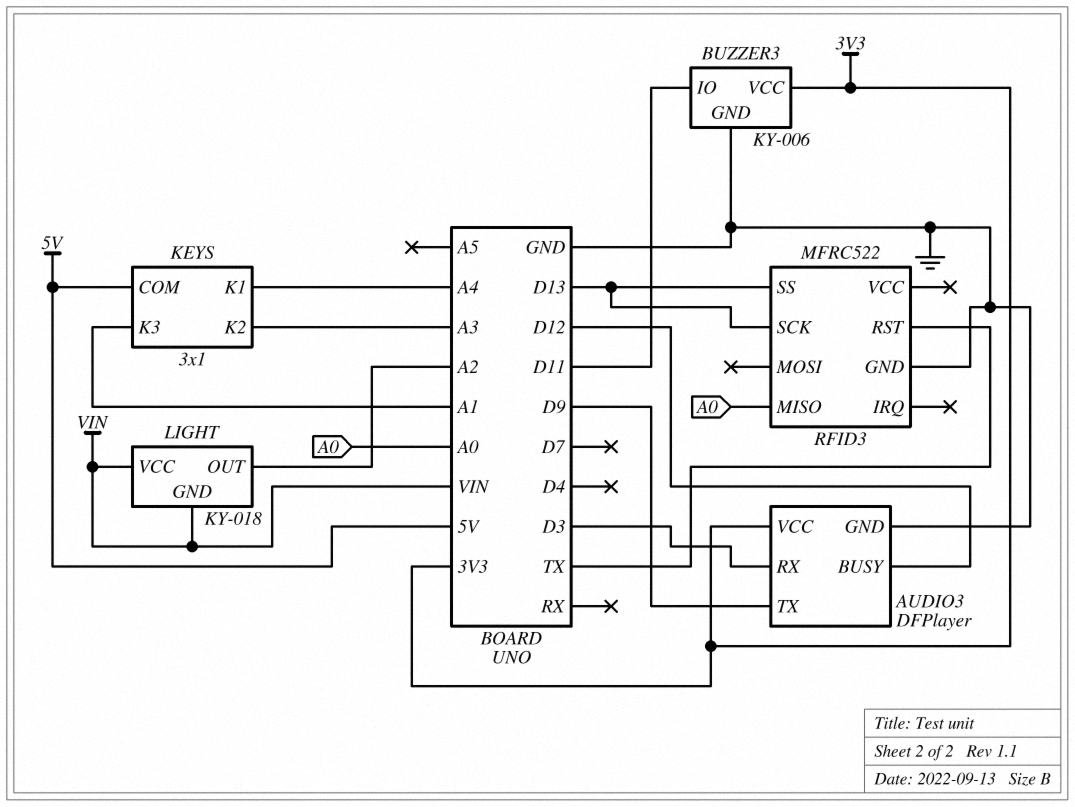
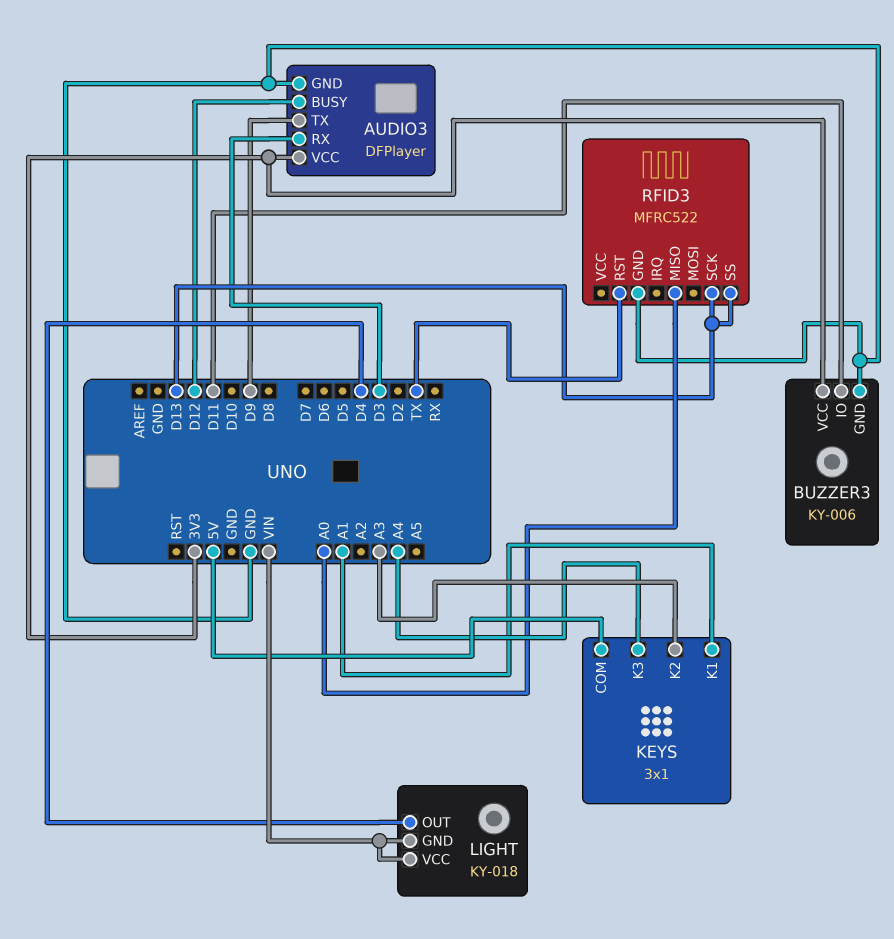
KEYS pin K1: A4 -> A1
KEYS pin K3: A1 -> A4
LIGHT pin OUT: A2 -> D4

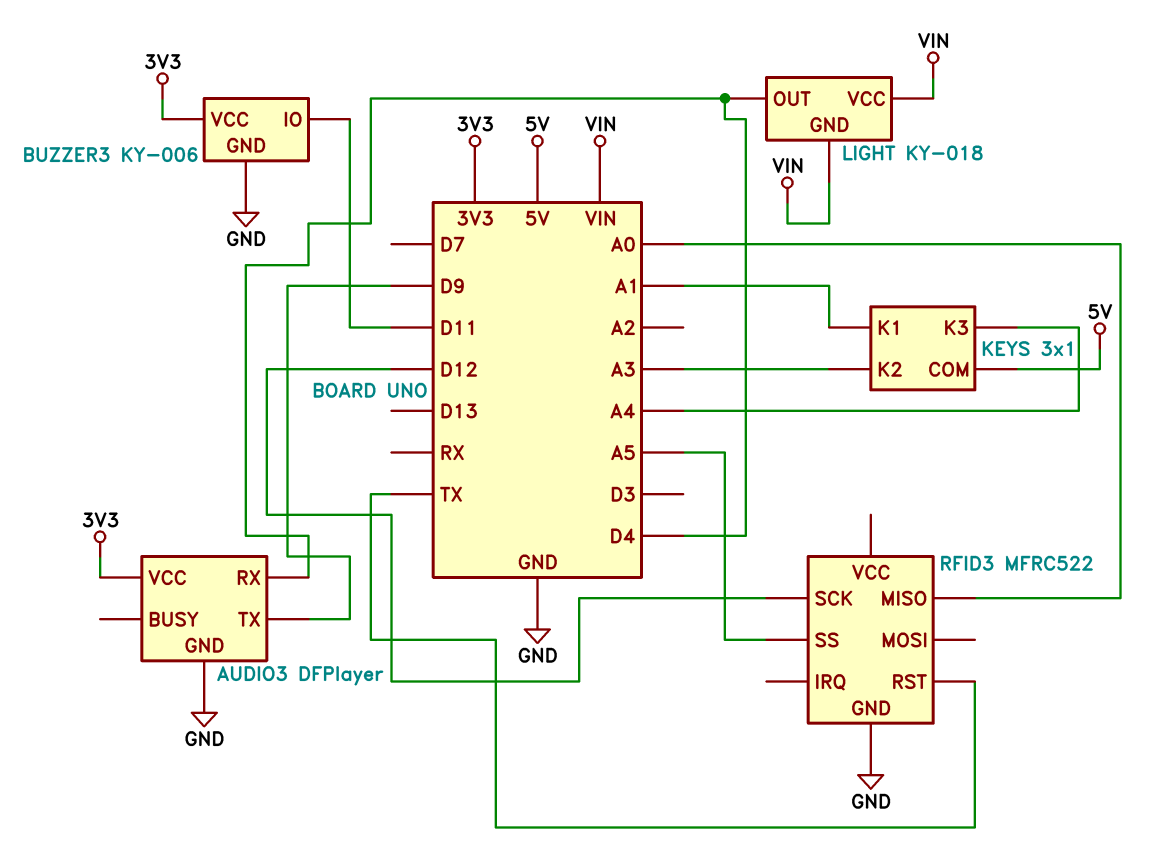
AUDIO3 pin BUSY: D12 -> none
AUDIO3 pin RX: D3 -> D4
RFID3 pin SCK: D13 -> D12
RFID3 pin SS: D13 -> A5

